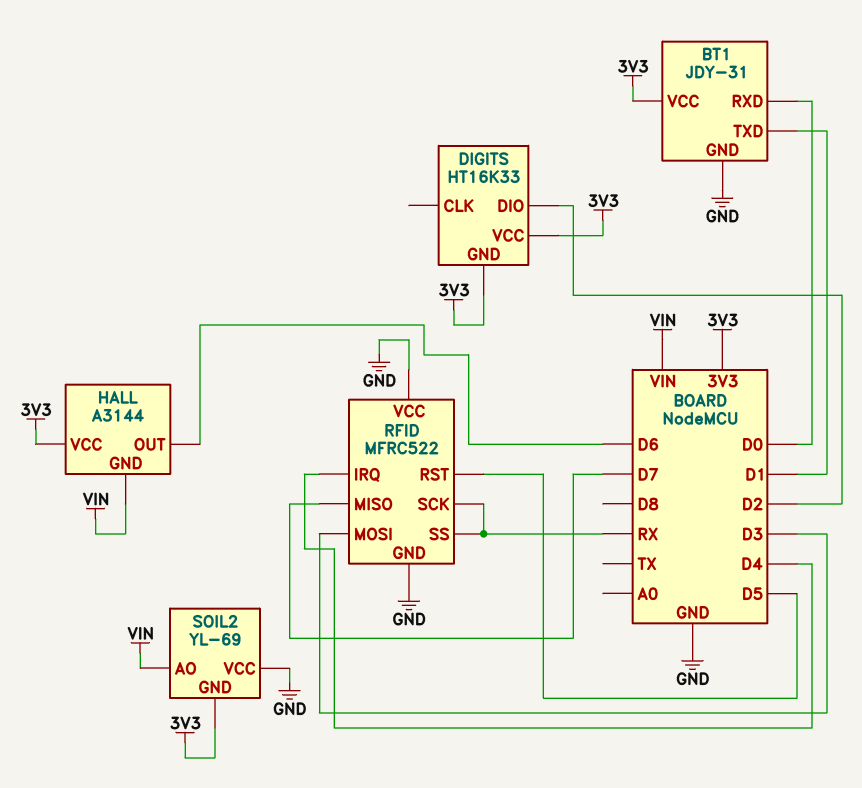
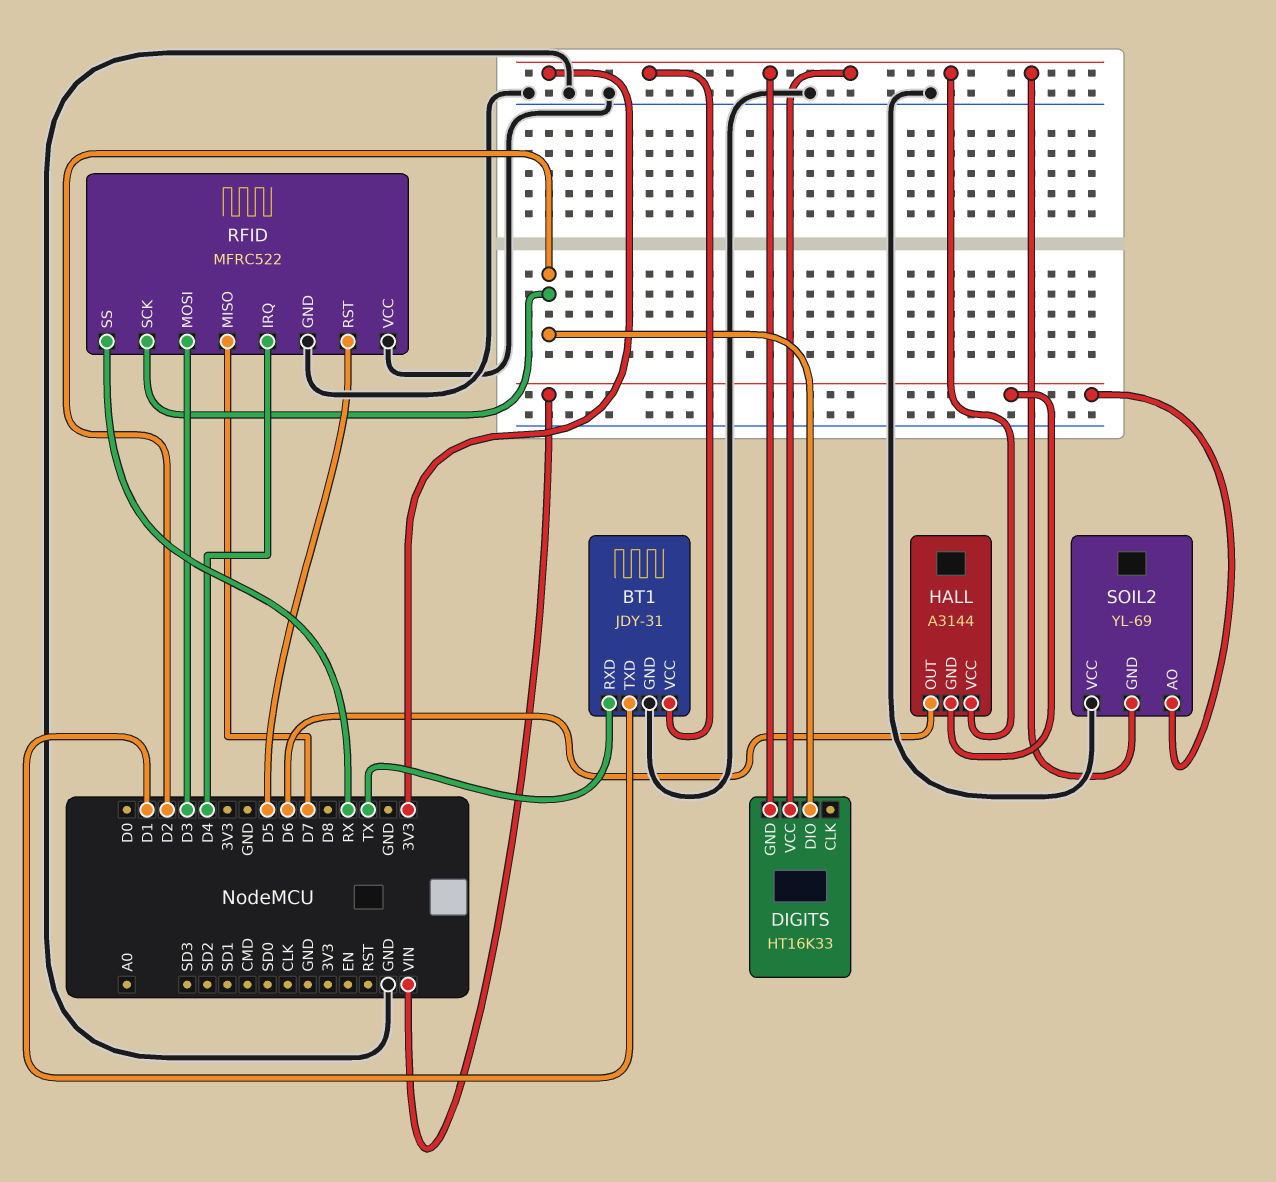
BT1 pin RXD: D0 -> TX
RFID pin SCK: RX -> D2

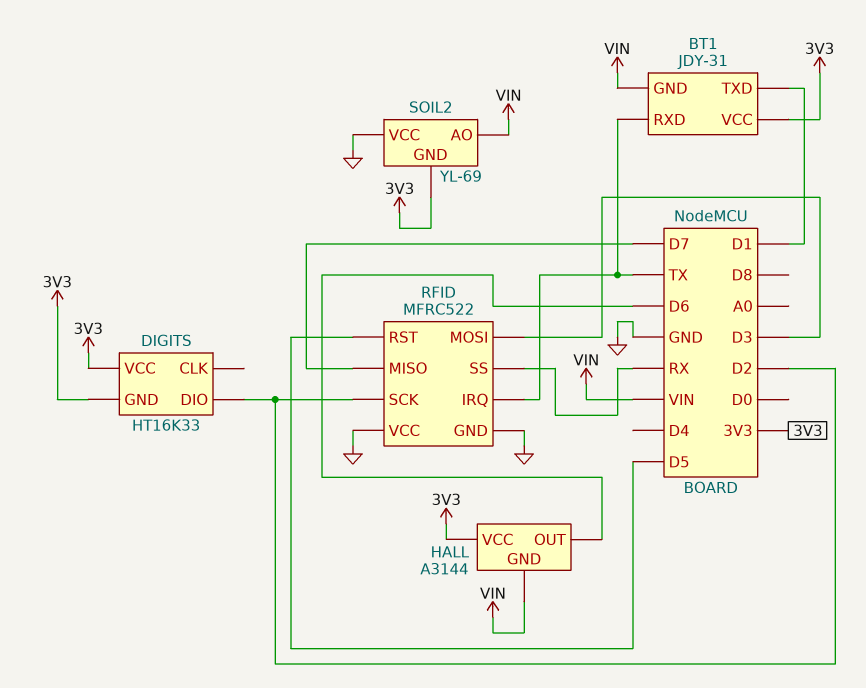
BT1 pin GND: GND -> VIN
RFID pin IRQ: D4 -> TX

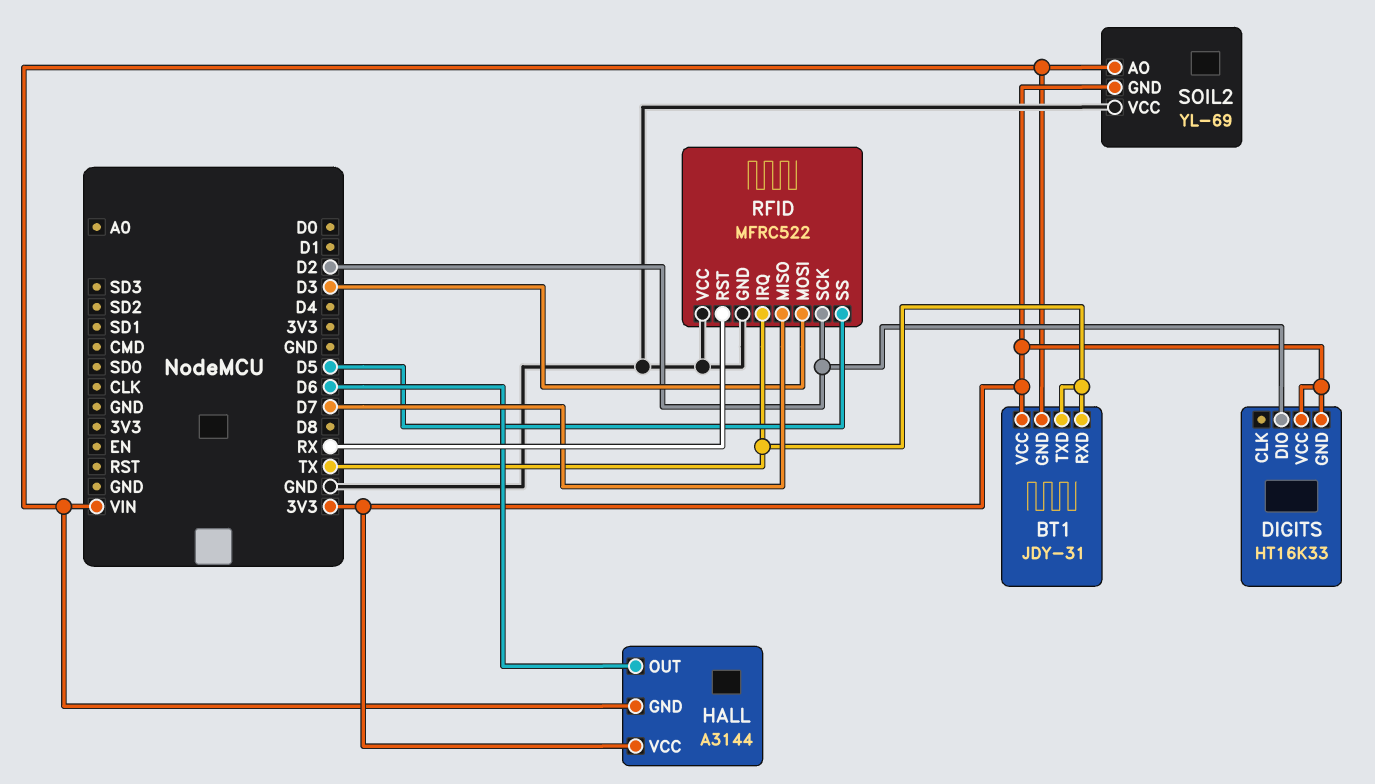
BT1 pin TXD: D1 -> TX
RFID pin RST: D5 -> RX
RFID pin SS: RX -> D5

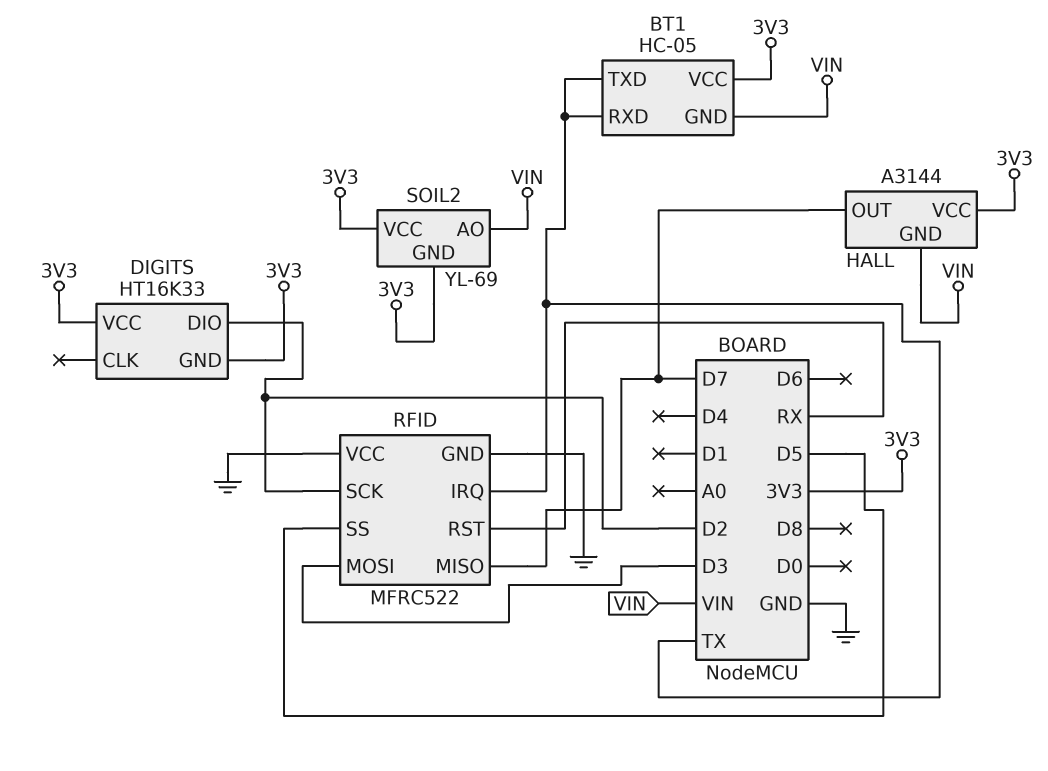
BT1: JDY-31 -> HC-05
HALL pin OUT: D6 -> D7
SOIL2 pin VCC: GND -> 3V3

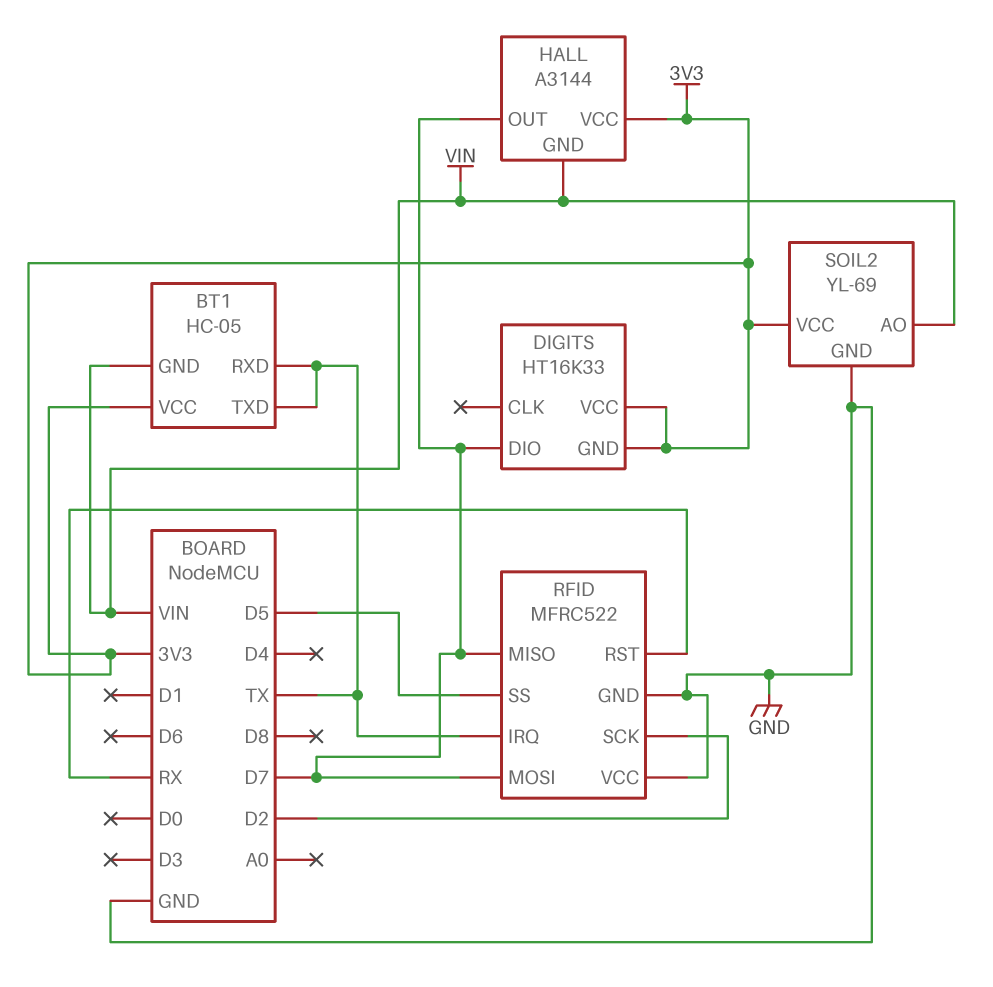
DIGITS pin DIO: D2 -> D7
RFID pin MOSI: D3 -> D7
SOIL2 pin GND: 3V3 -> GND

